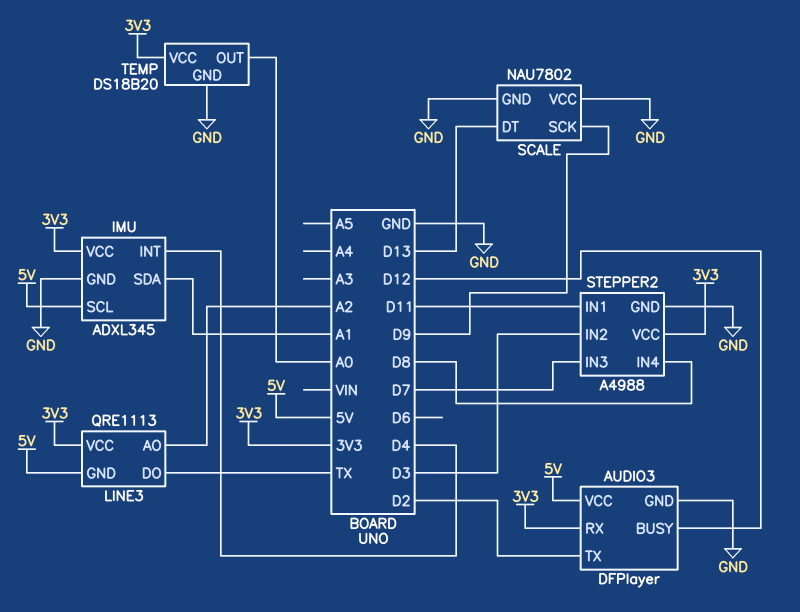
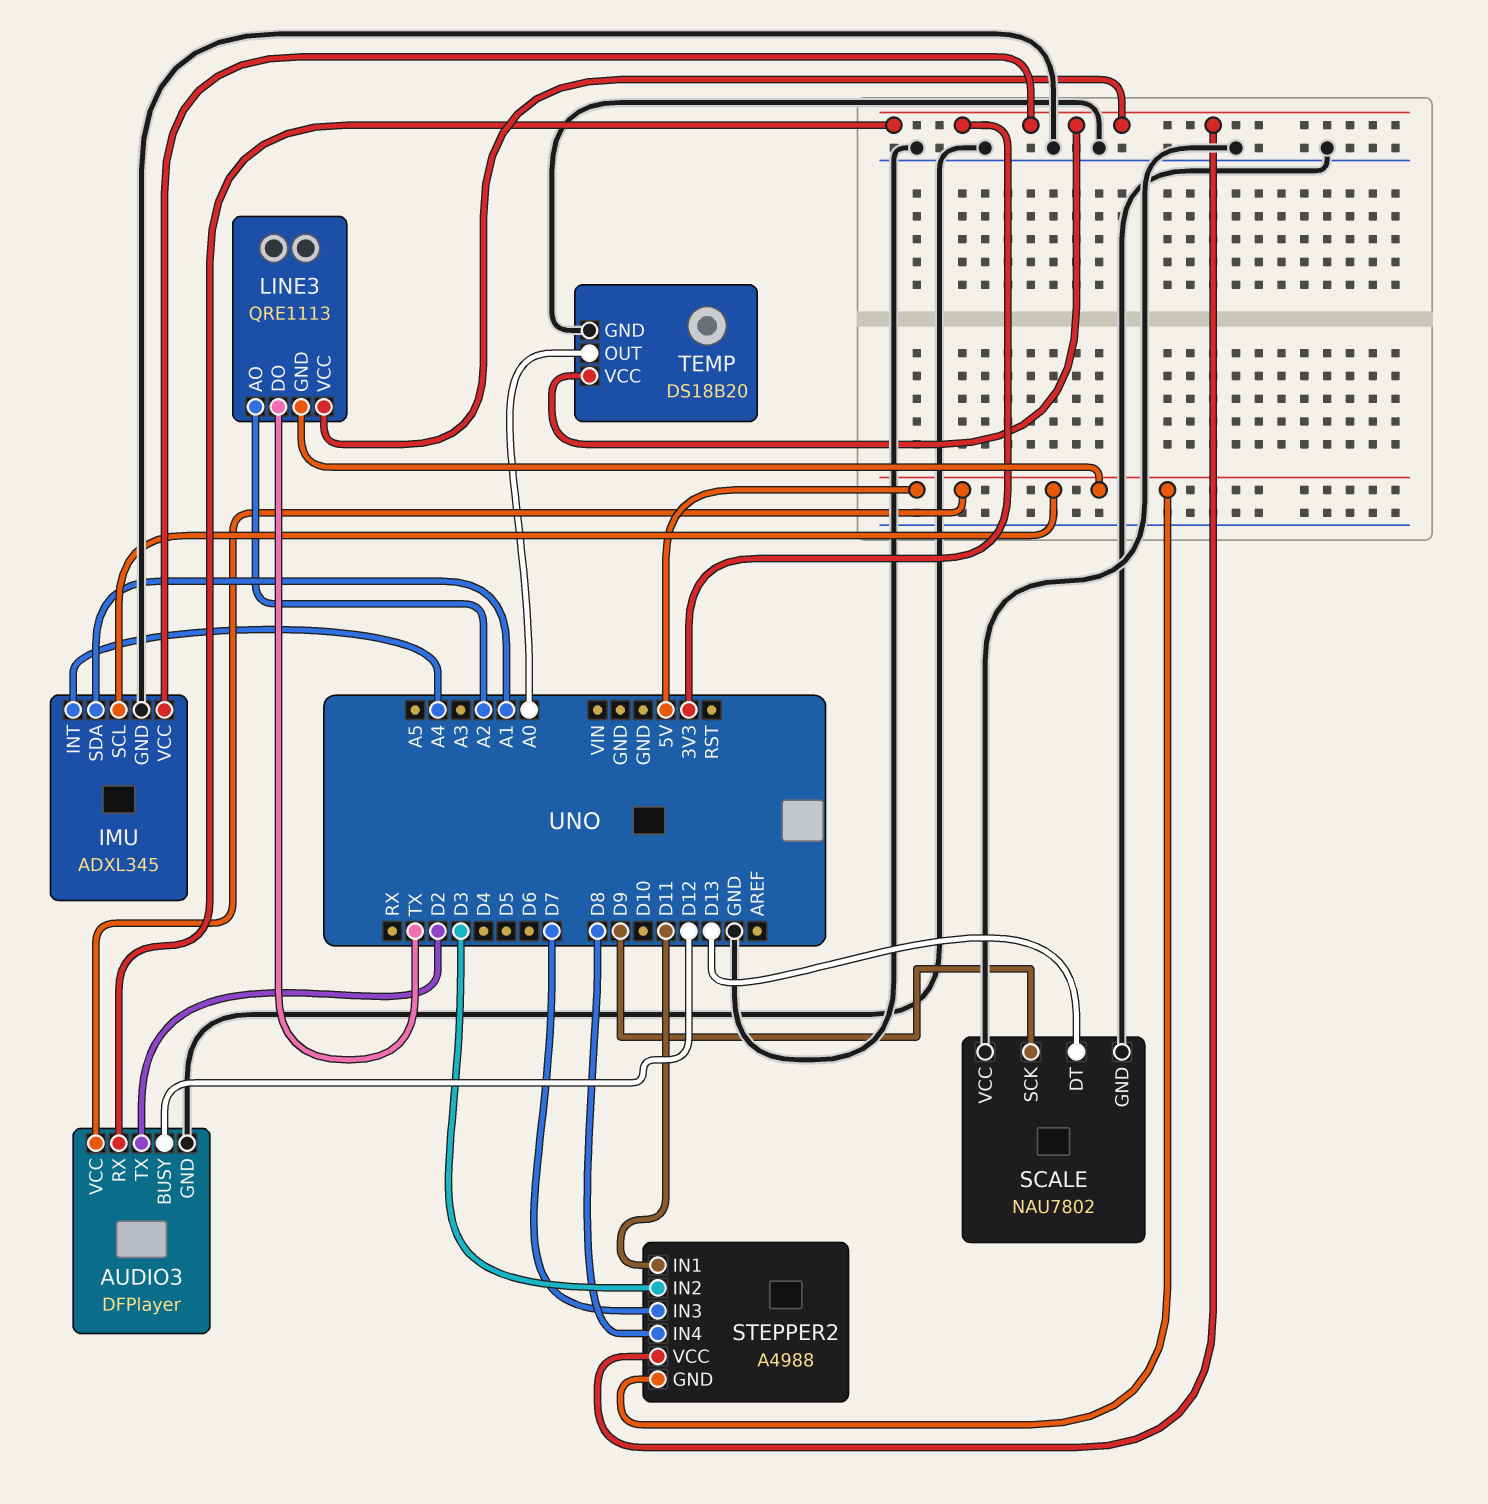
IMU pin INT: D4 -> A4
STEPPER2 pin GND: GND -> 5V

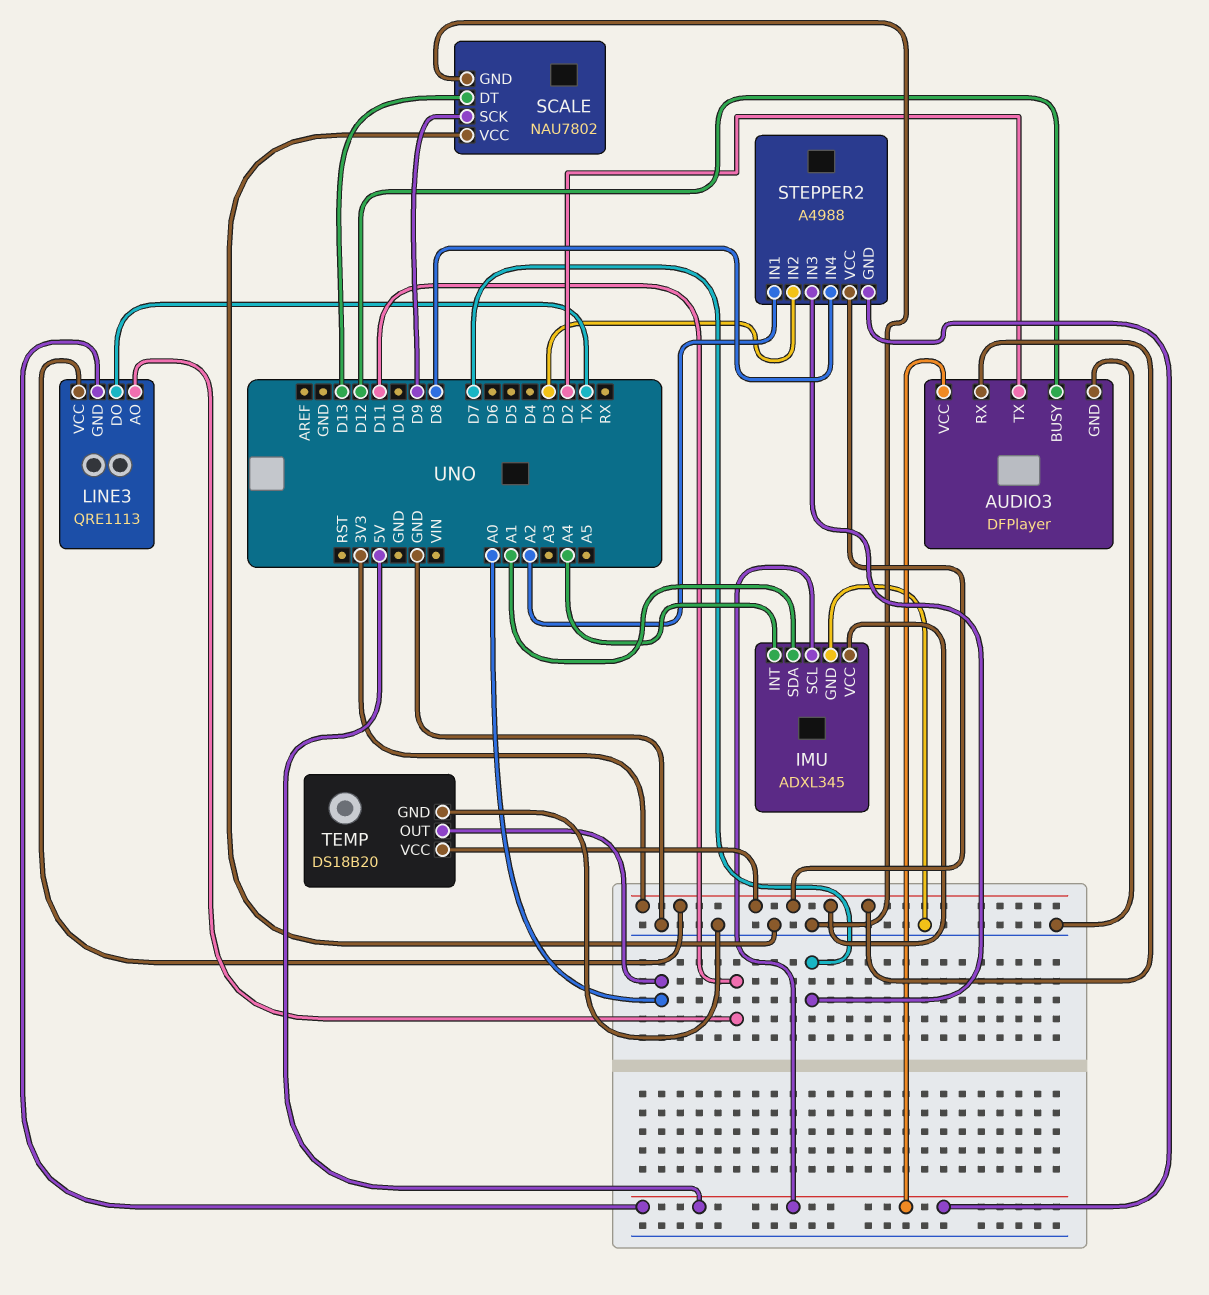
LINE3 pin AO: A2 -> D11
STEPPER2 pin IN1: D11 -> A2

